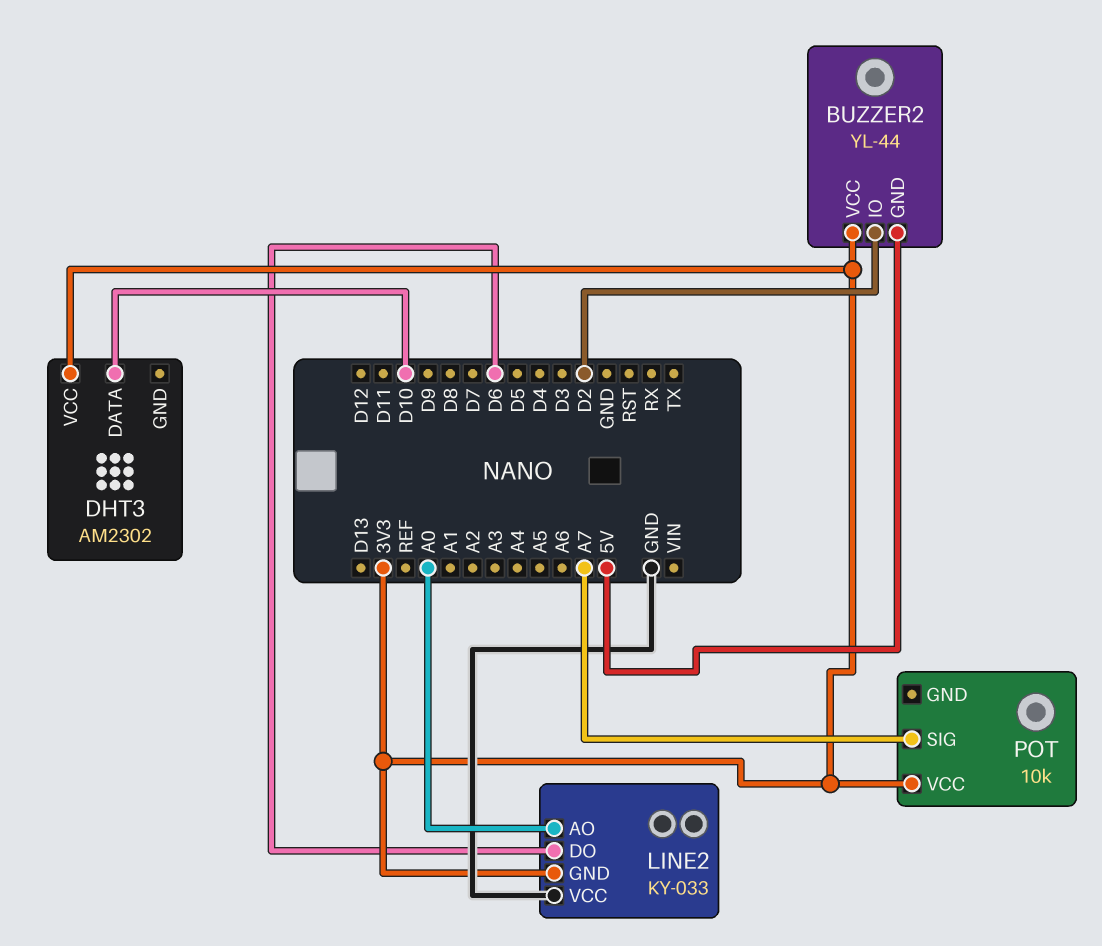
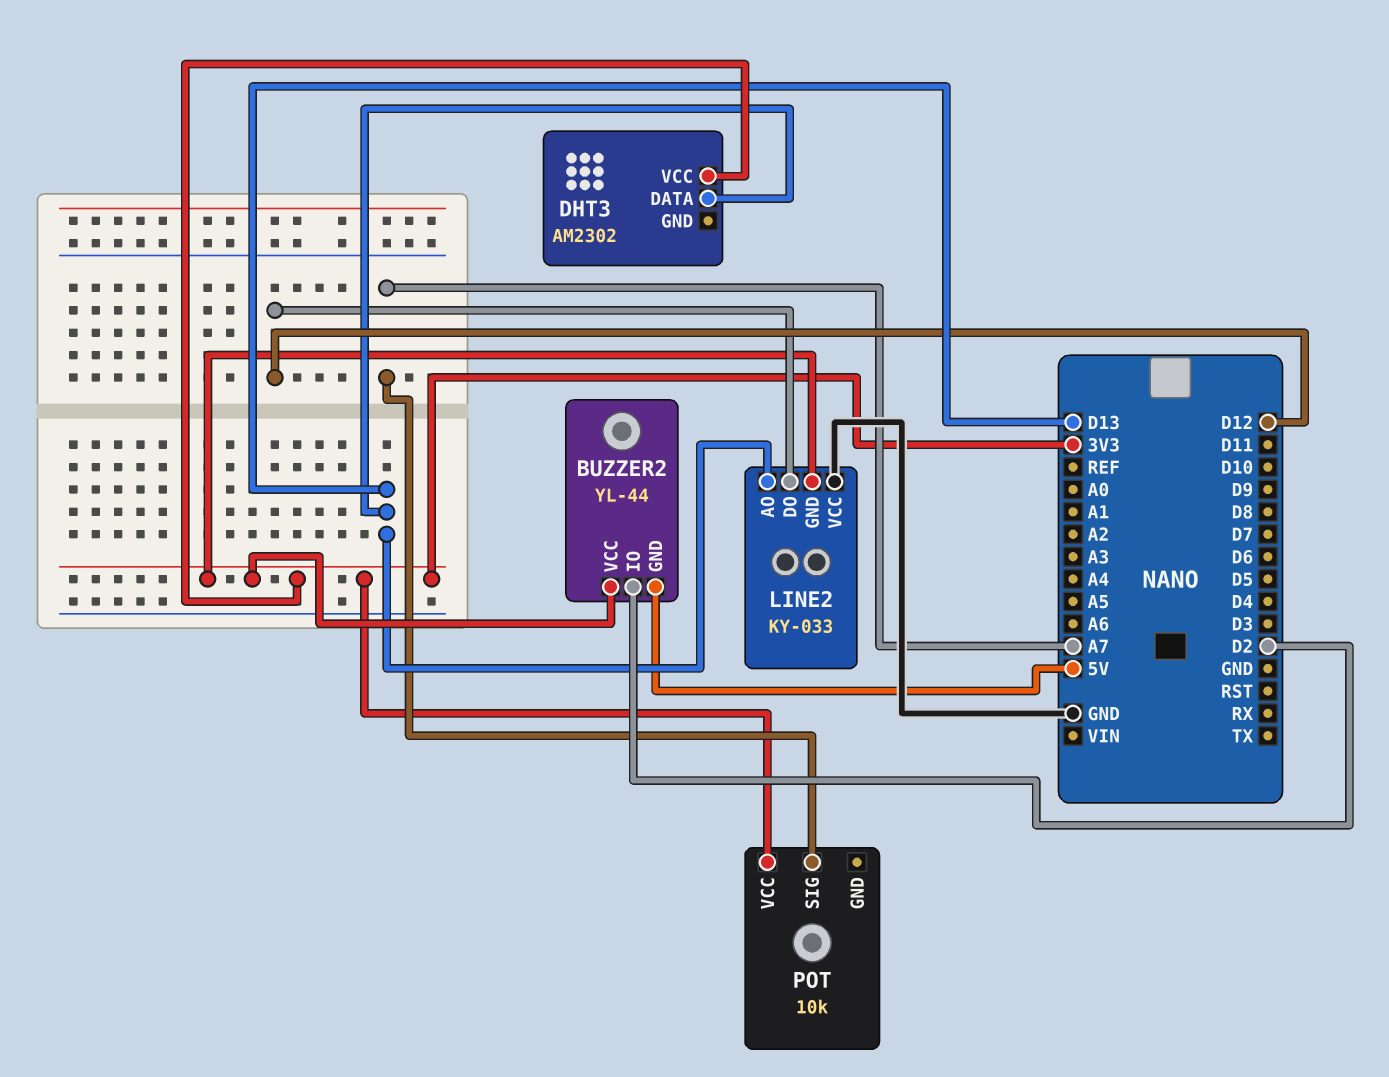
DHT3 pin DATA: D10 -> D13
LINE2 pin AO: A0 -> D13
LINE2 pin DO: D6 -> D12

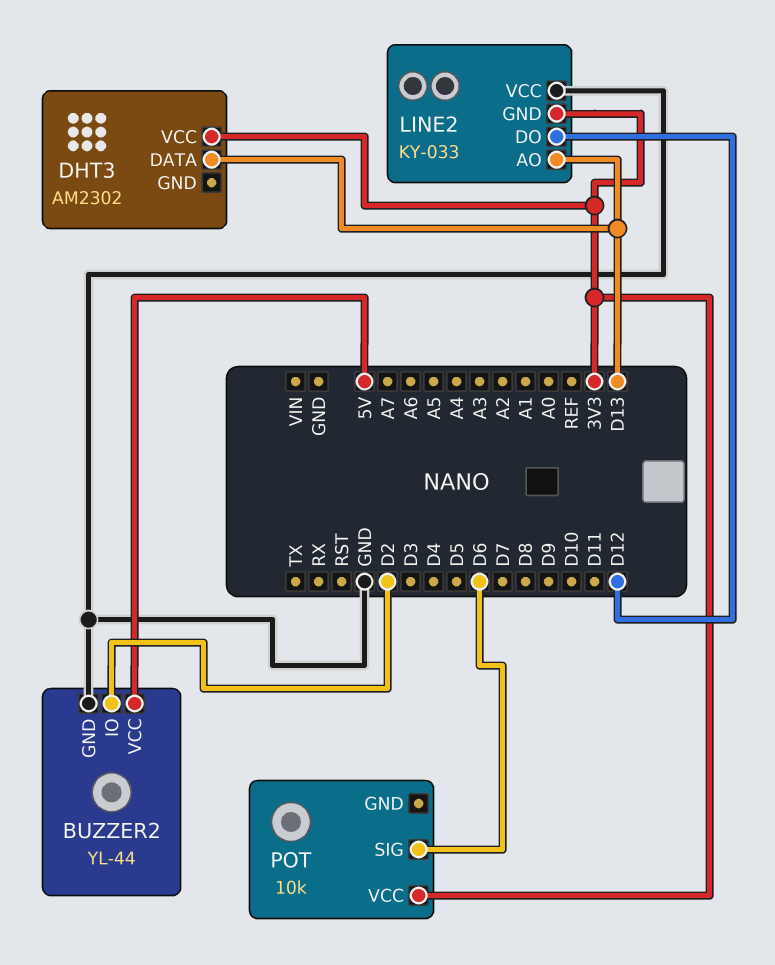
BUZZER2 pin GND: 5V -> GND
BUZZER2 pin VCC: 3V3 -> 5V
POT pin SIG: A7 -> D6

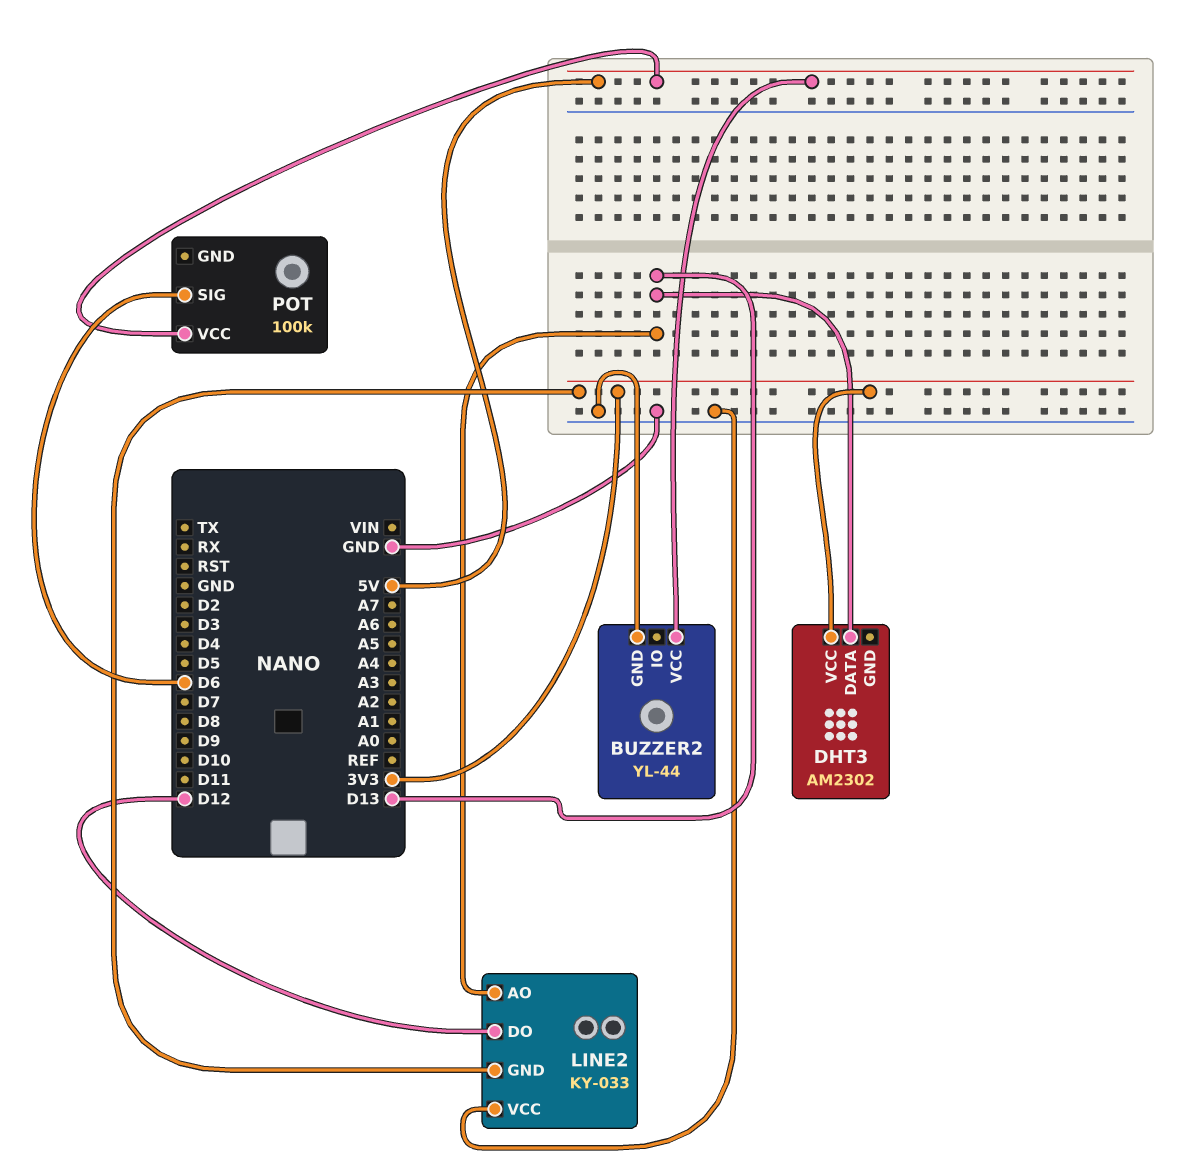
BUZZER2 pin IO: D2 -> none
POT: 10k -> 100k
POT pin VCC: 3V3 -> 5V

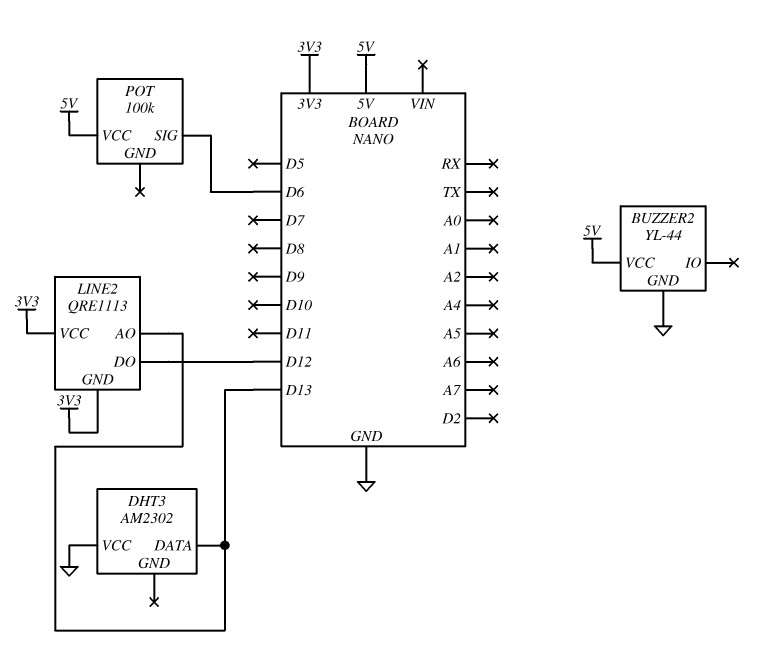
DHT3 pin VCC: 3V3 -> GND
LINE2: KY-033 -> QRE1113
LINE2 pin VCC: GND -> 3V3

